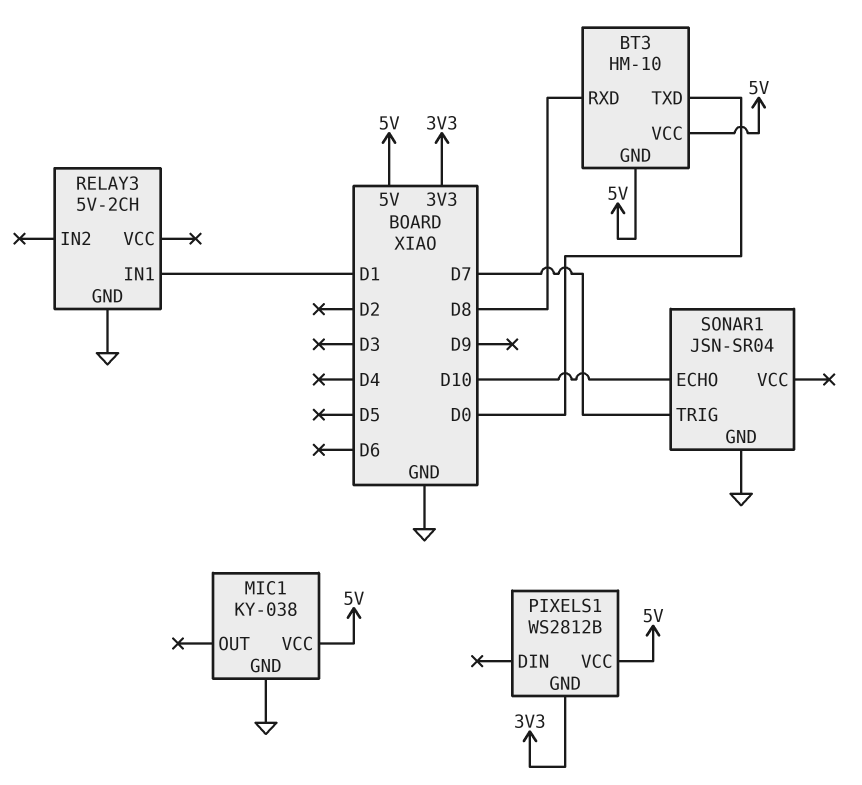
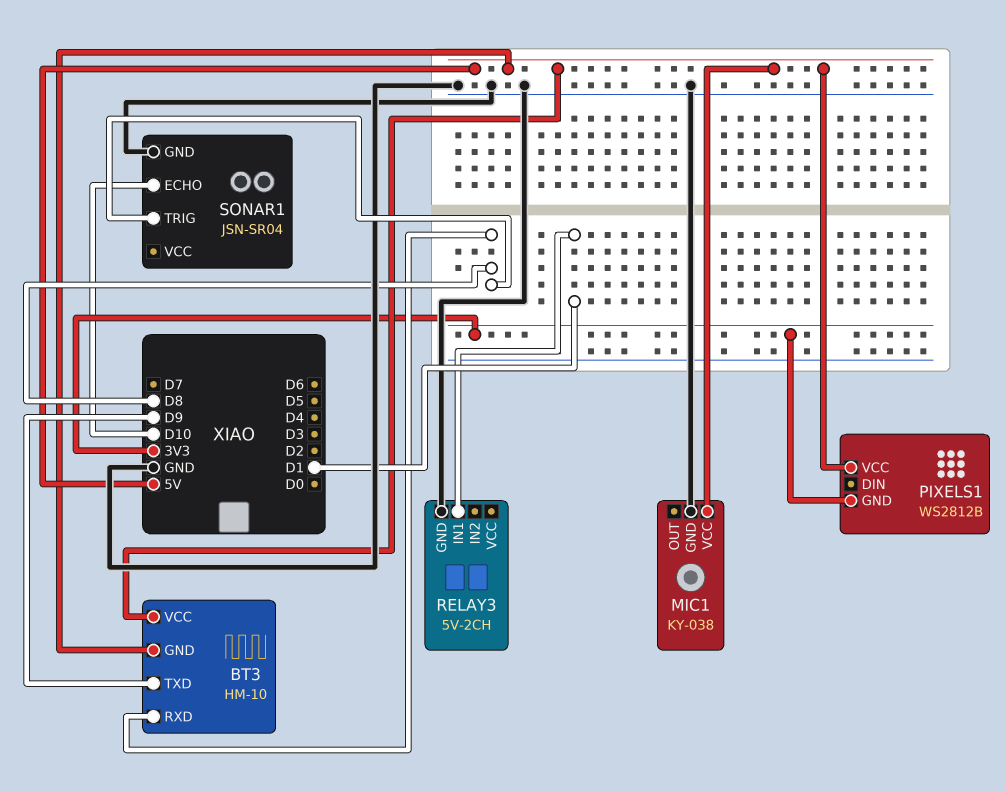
BT3 pin TXD: D0 -> D9
SONAR1 pin TRIG: D7 -> D8

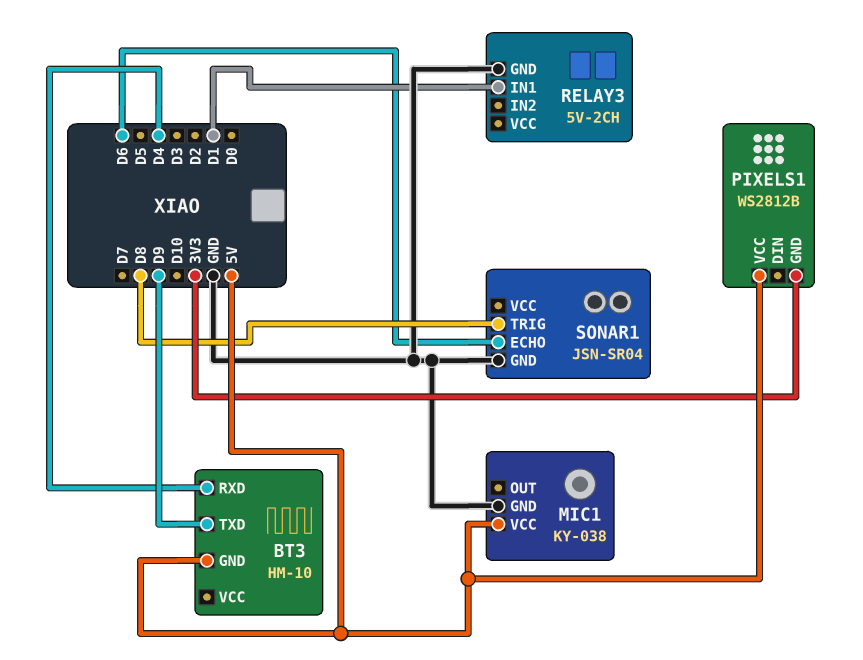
BT3 pin RXD: D8 -> D4
BT3 pin VCC: 5V -> none
SONAR1 pin ECHO: D10 -> D6

